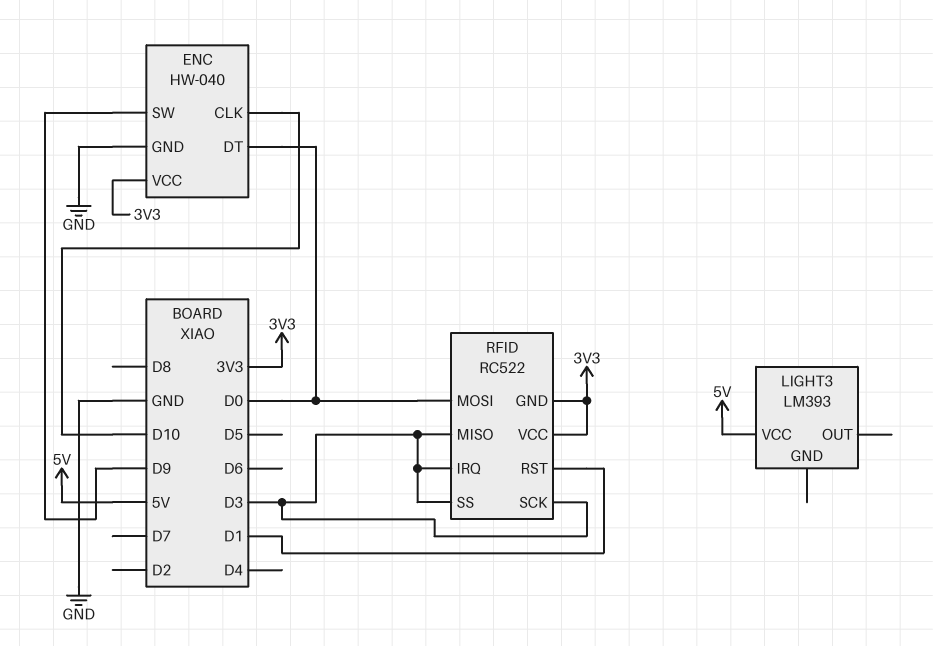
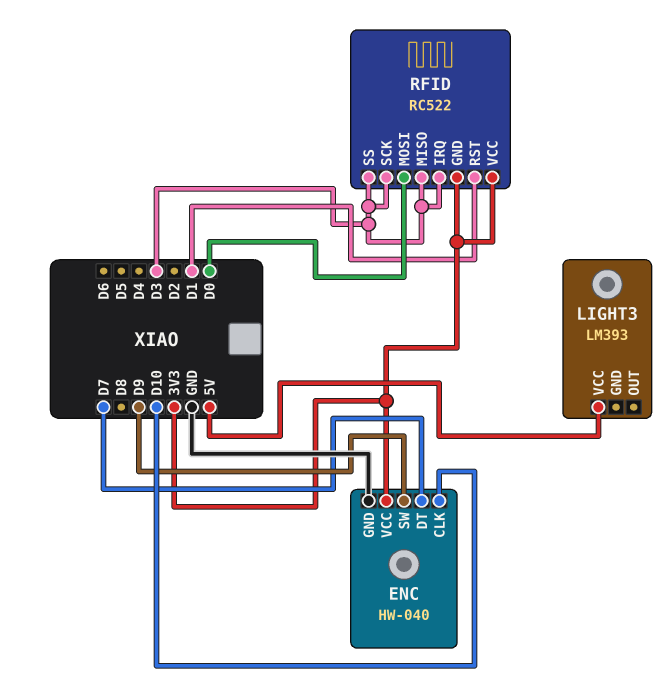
ENC pin DT: D0 -> D7

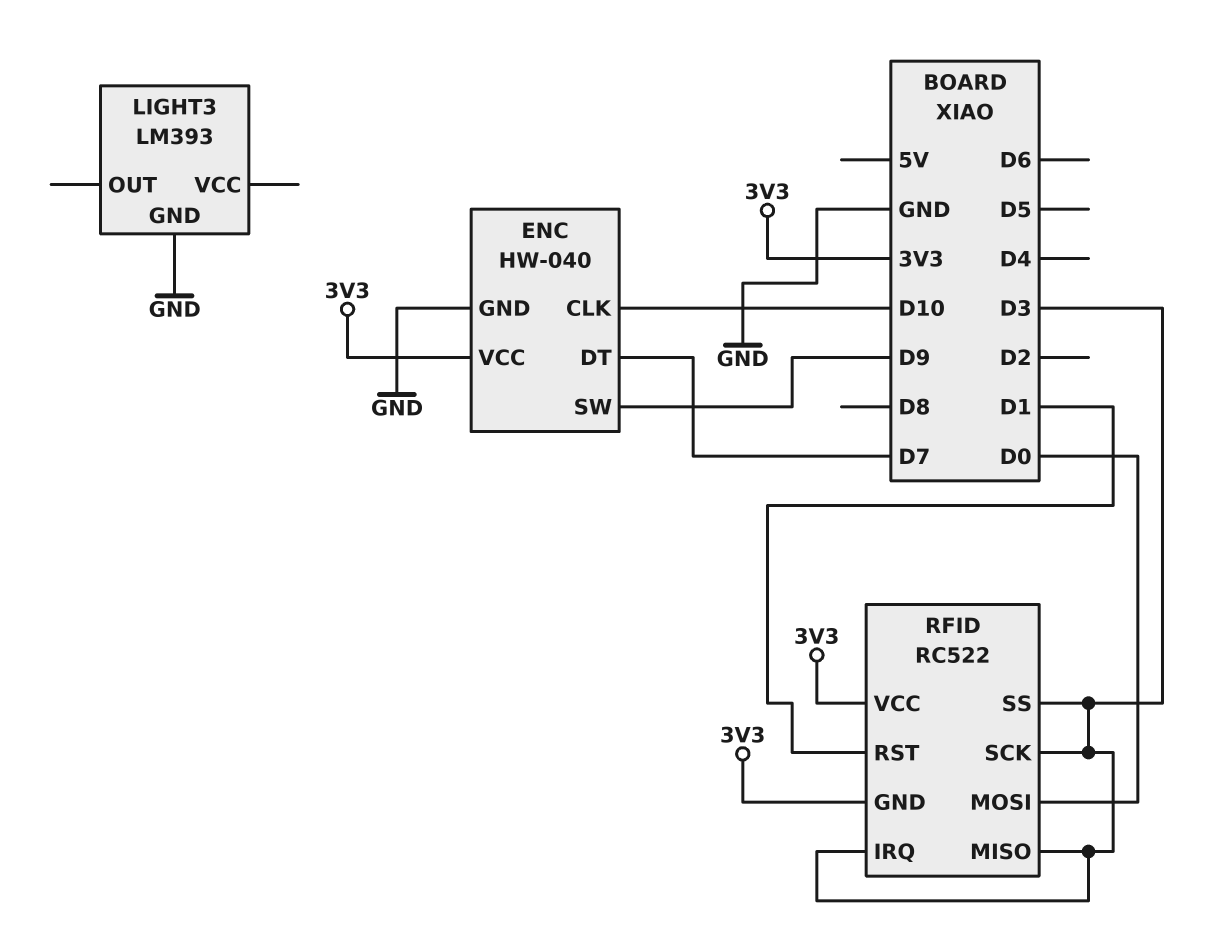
LIGHT3 pin GND: none -> GND
LIGHT3 pin VCC: 5V -> none

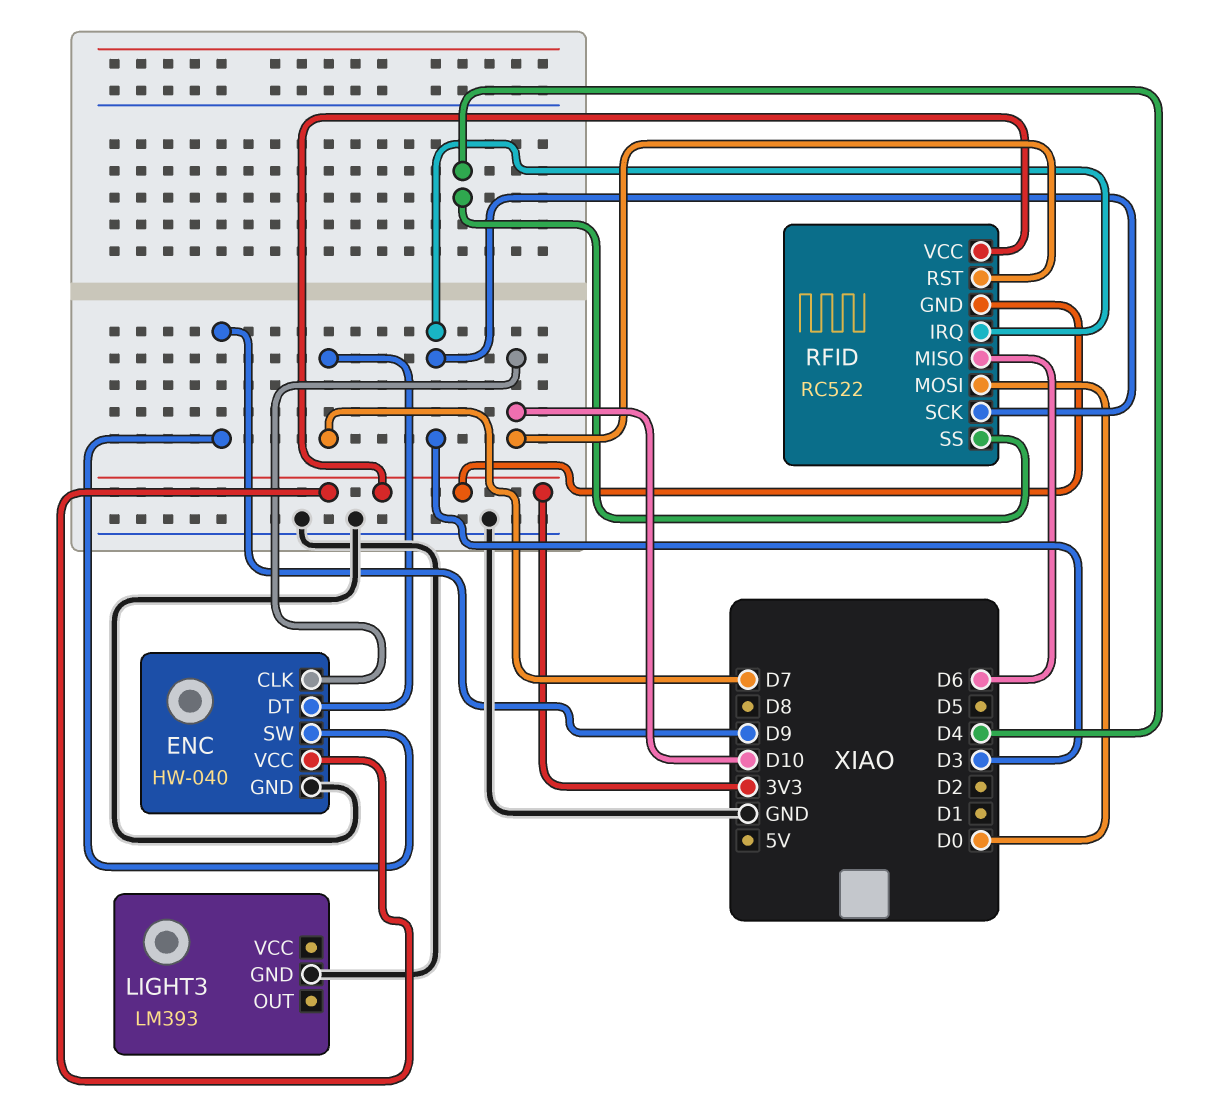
RFID pin MISO: D3 -> D6
RFID pin RST: D1 -> D10
RFID pin SS: D3 -> D4

